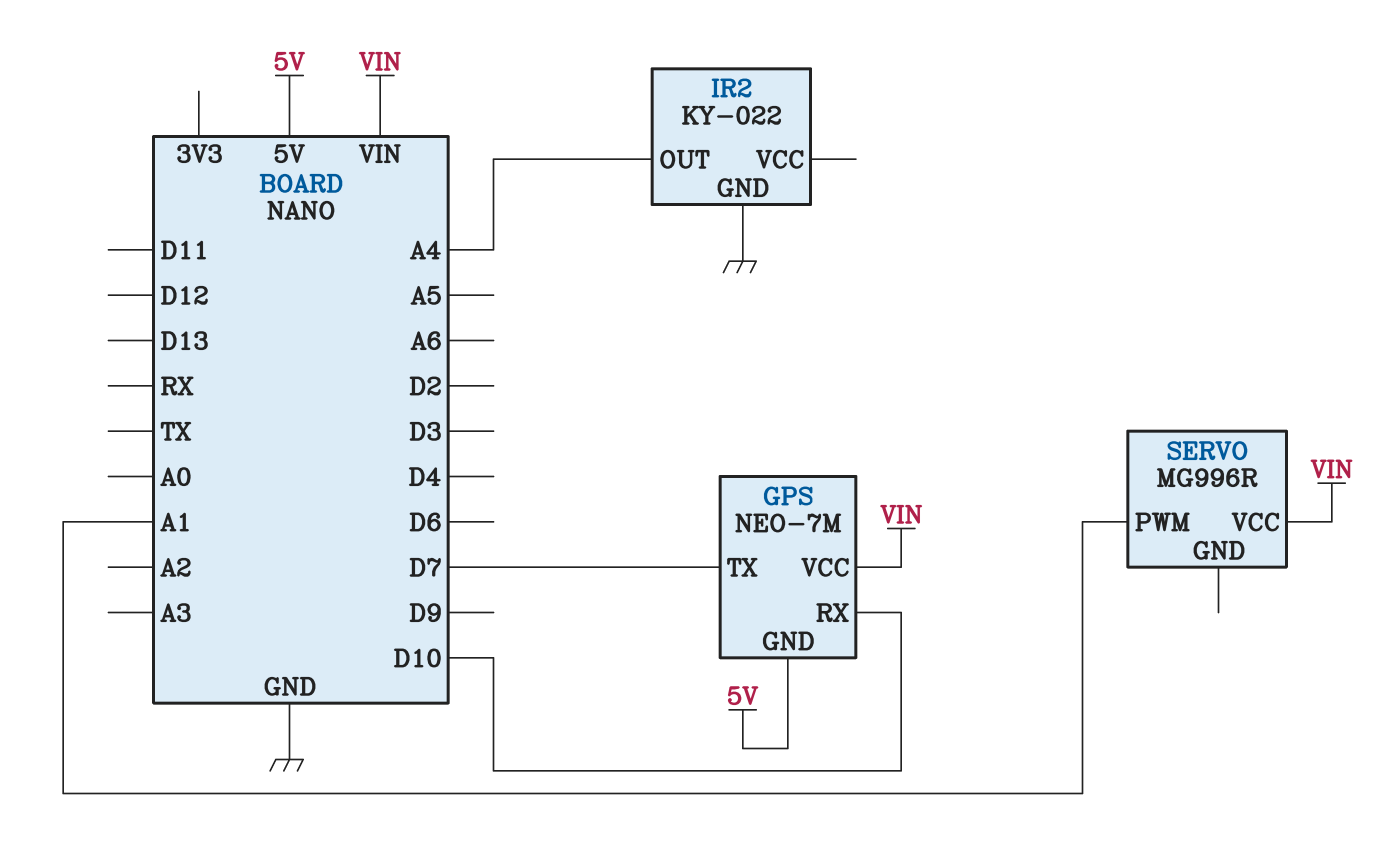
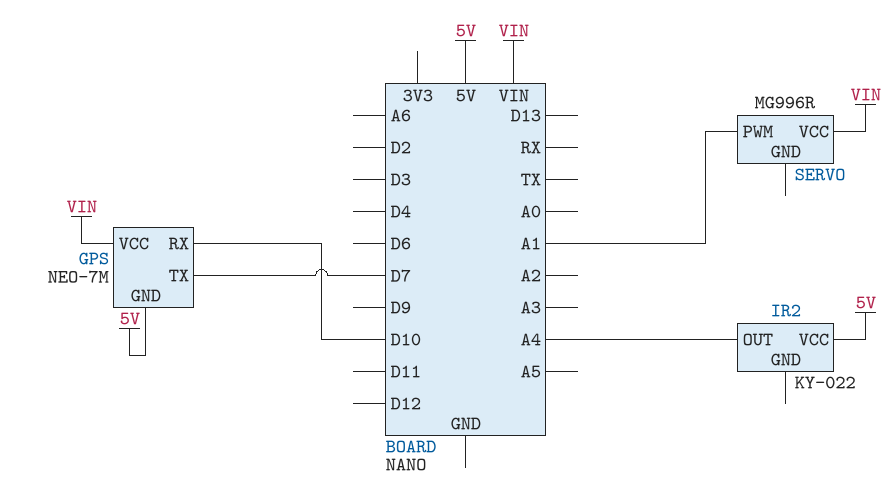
IR2 pin GND: GND -> none
IR2 pin VCC: none -> 5V

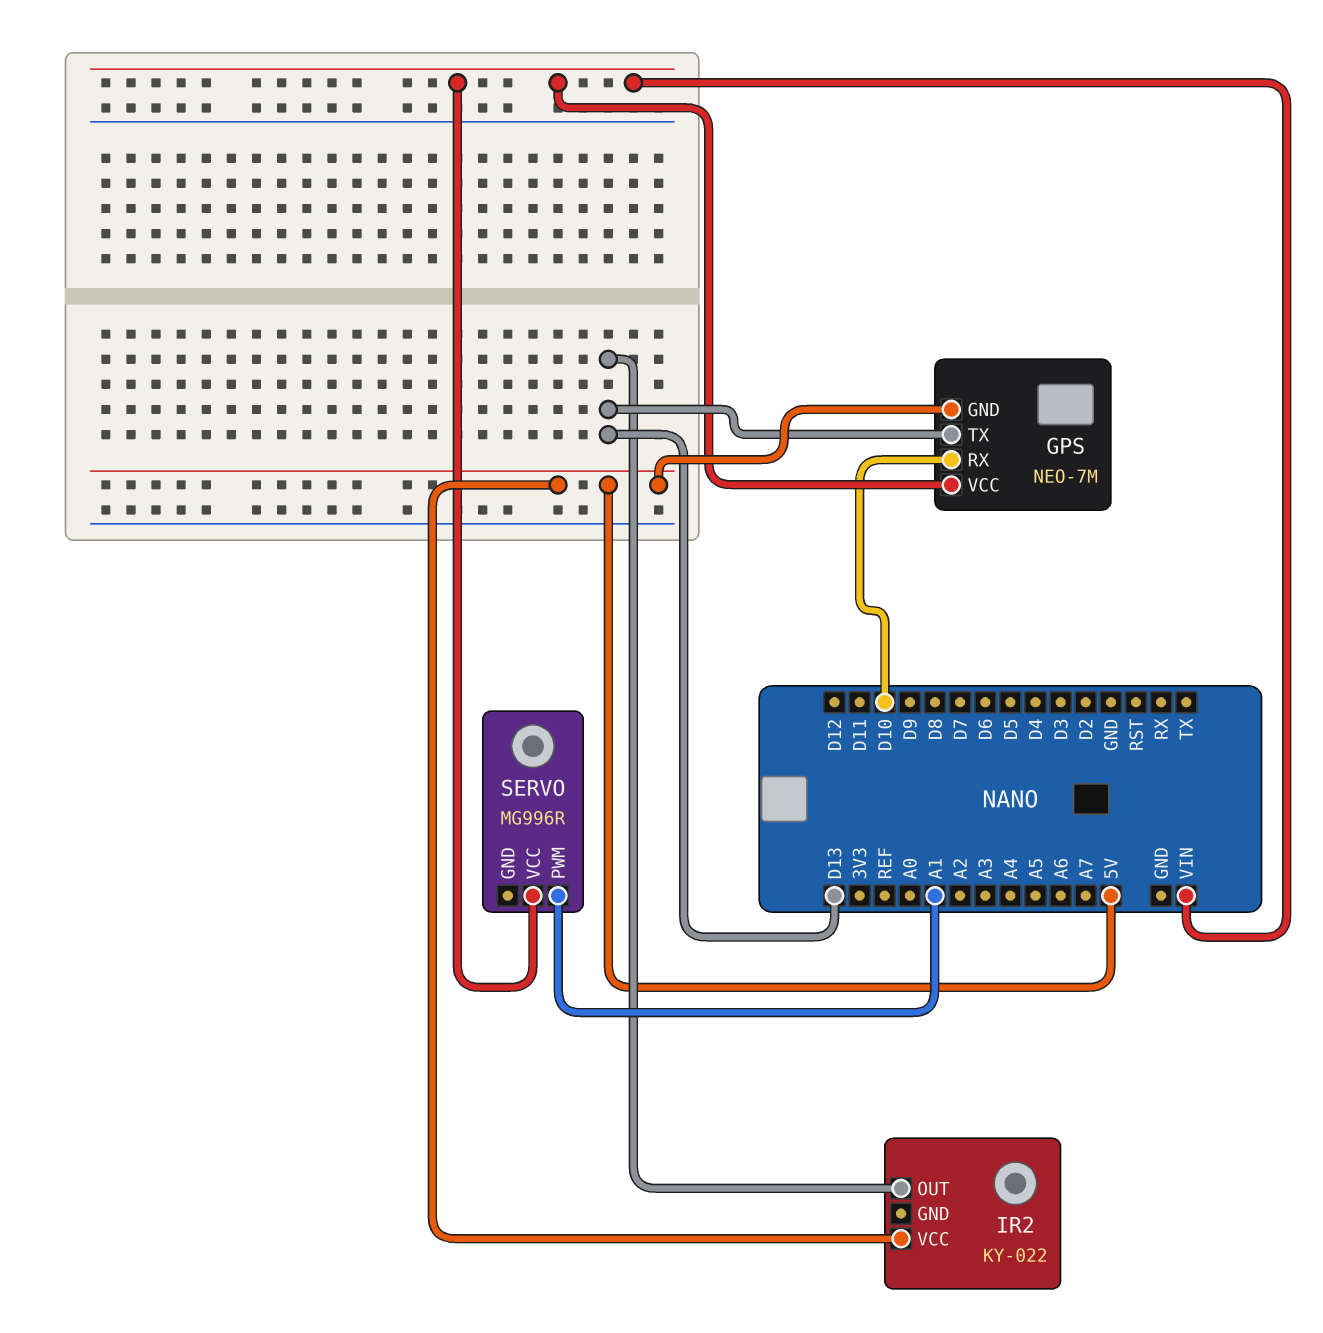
GPS pin TX: D7 -> D13
IR2 pin OUT: A4 -> D13

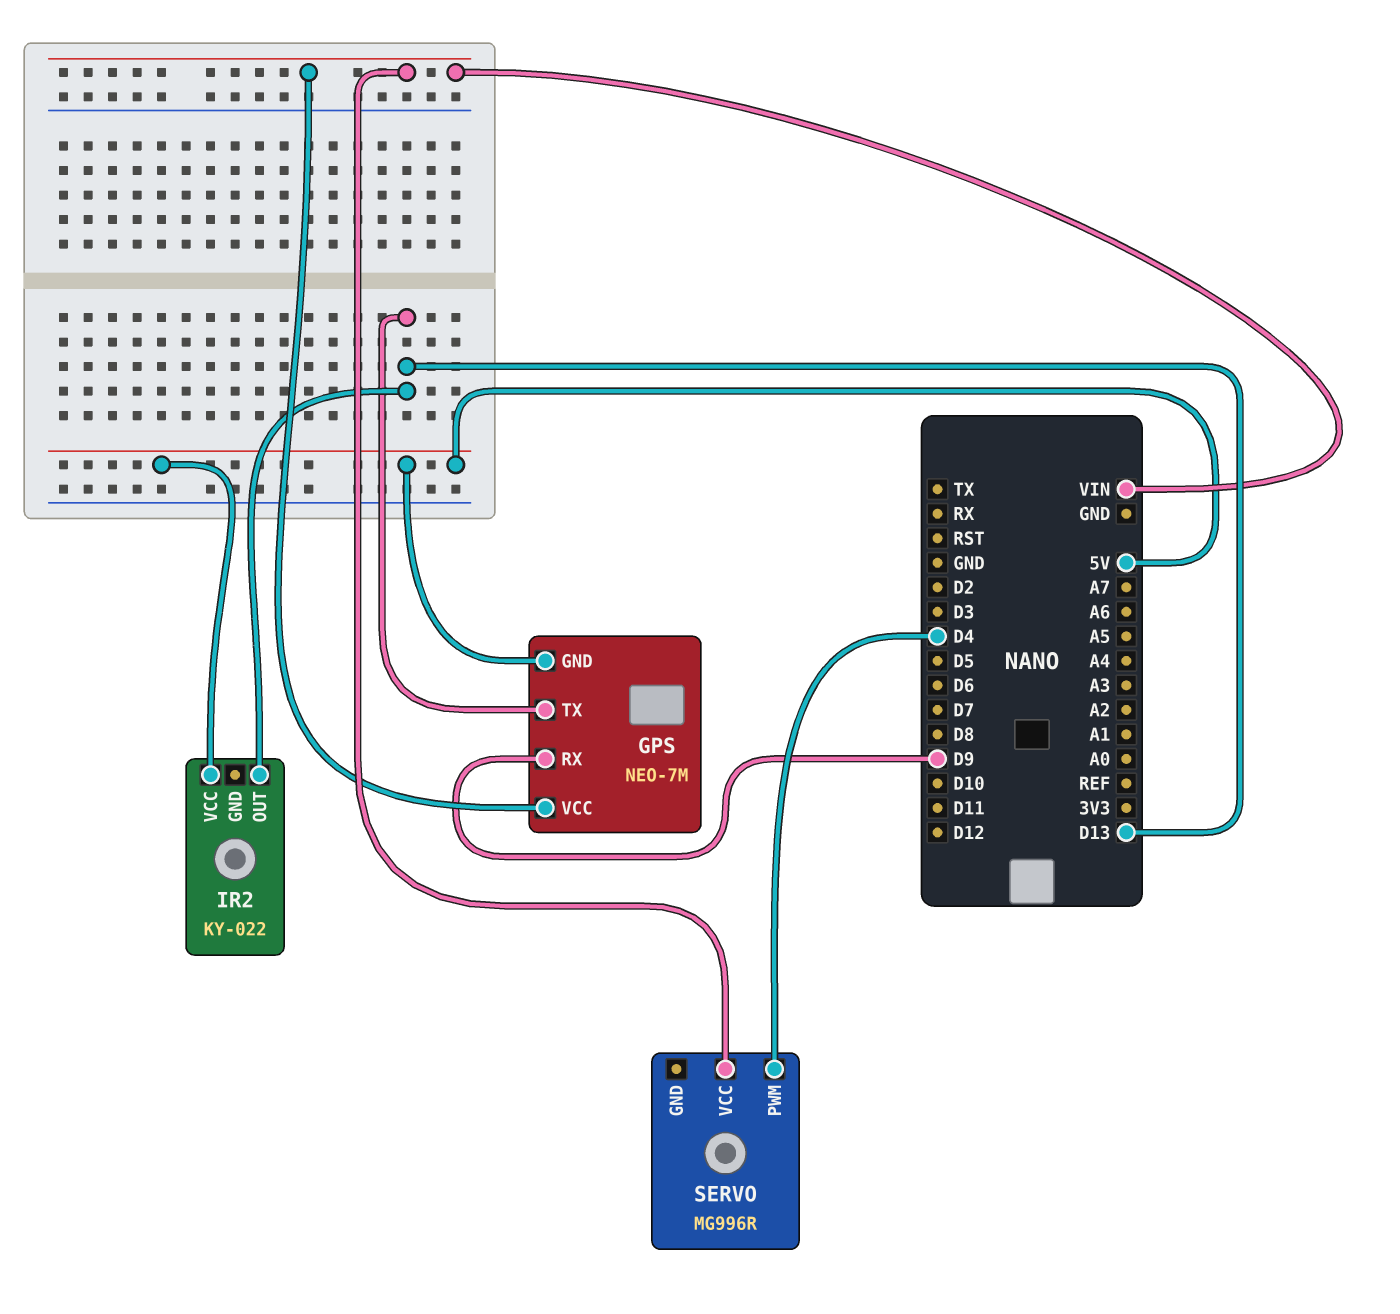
GPS pin RX: D10 -> D9
SERVO pin PWM: A1 -> D4

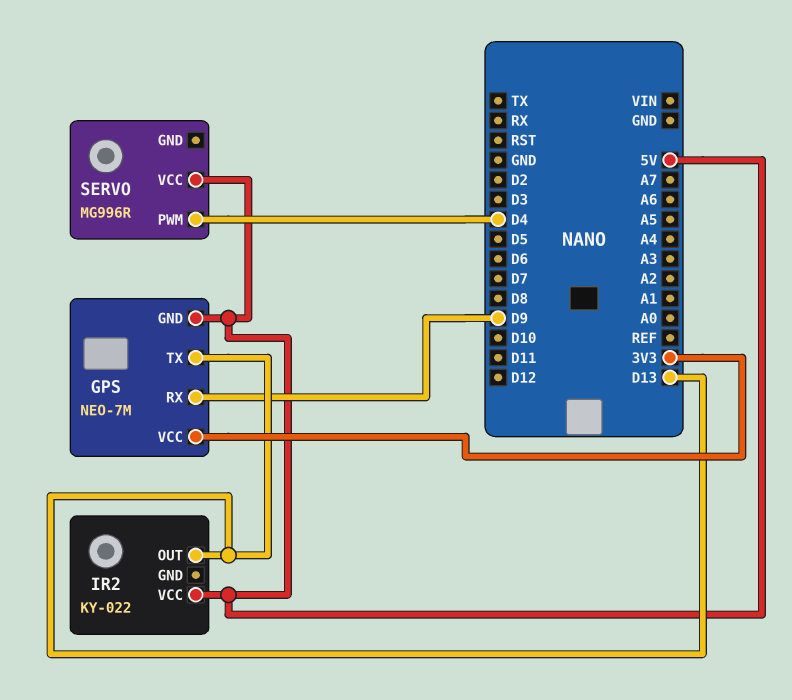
GPS pin VCC: VIN -> 3V3
SERVO pin VCC: VIN -> 5V

